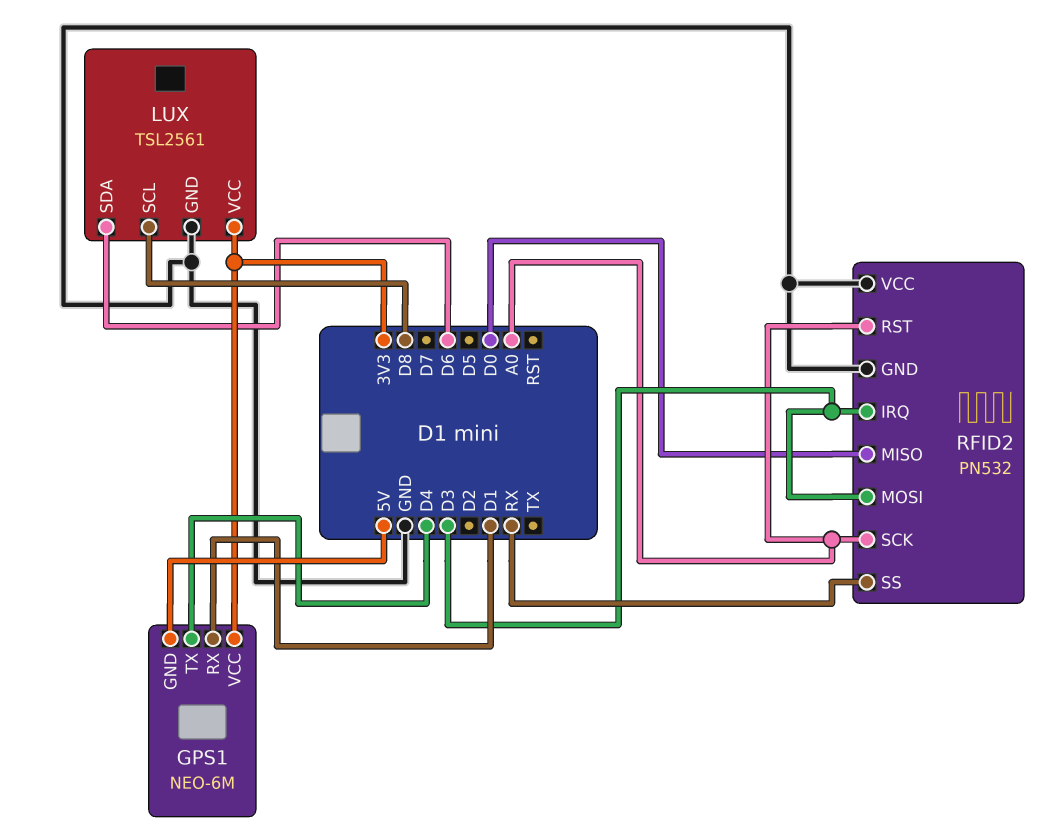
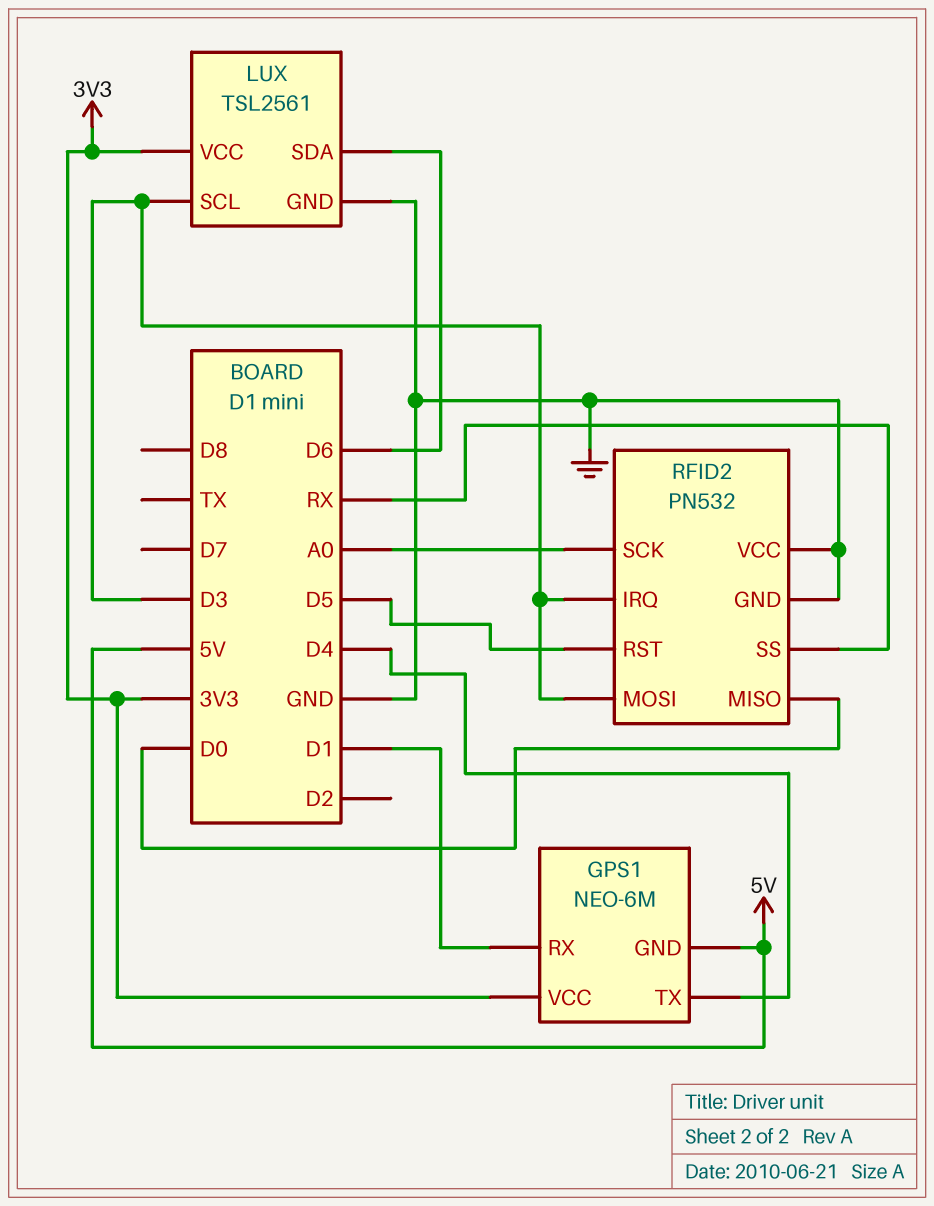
LUX pin SCL: D8 -> D3
RFID2 pin RST: A0 -> D5

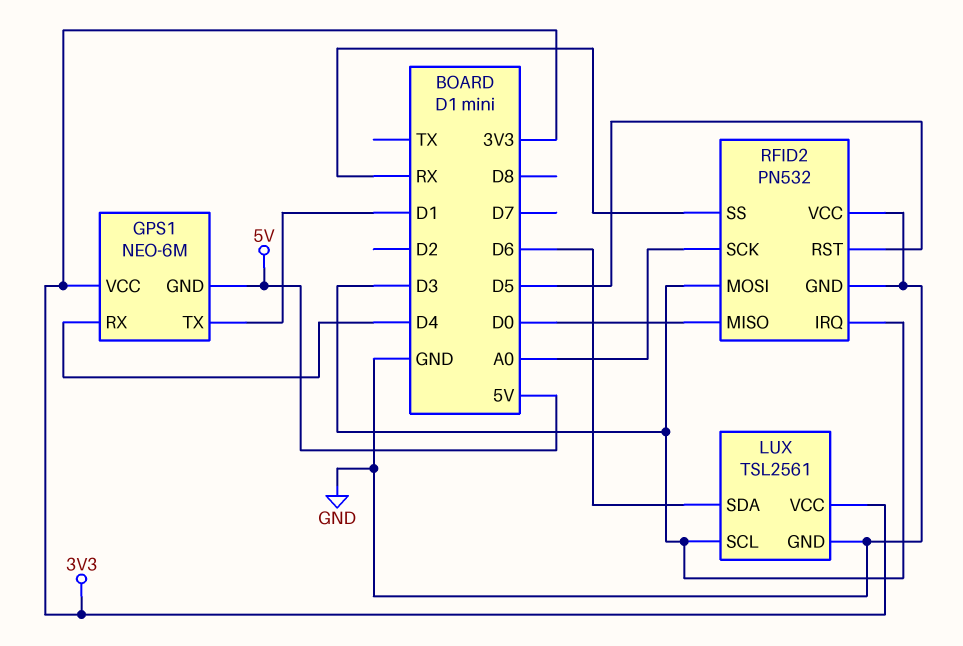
GPS1 pin RX: D1 -> D4
GPS1 pin TX: D4 -> D1

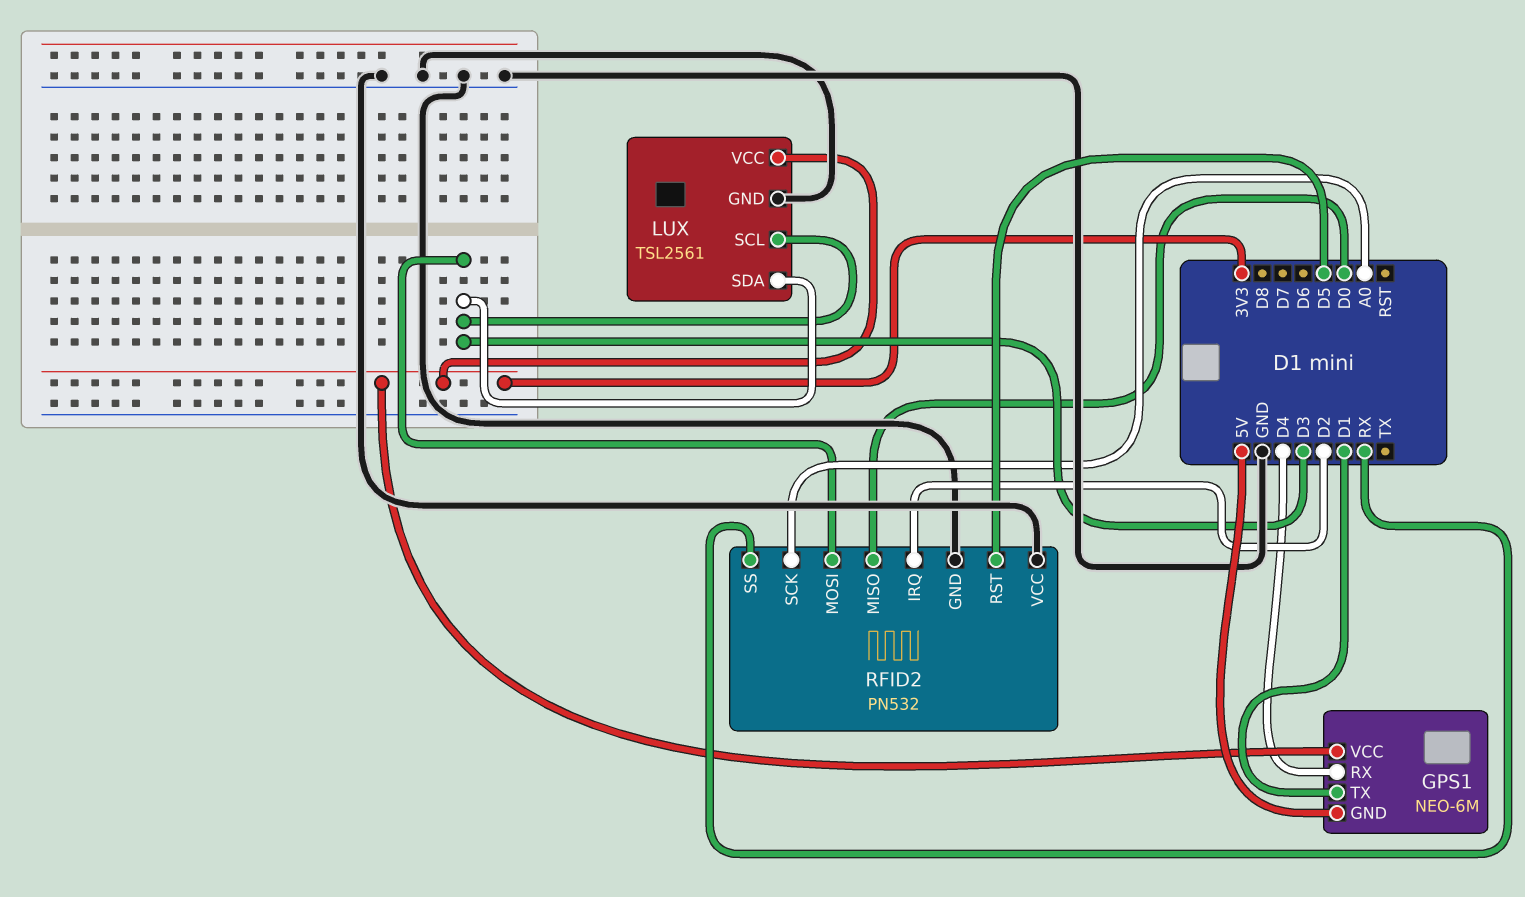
LUX pin SDA: D6 -> D3
RFID2 pin IRQ: D3 -> D2

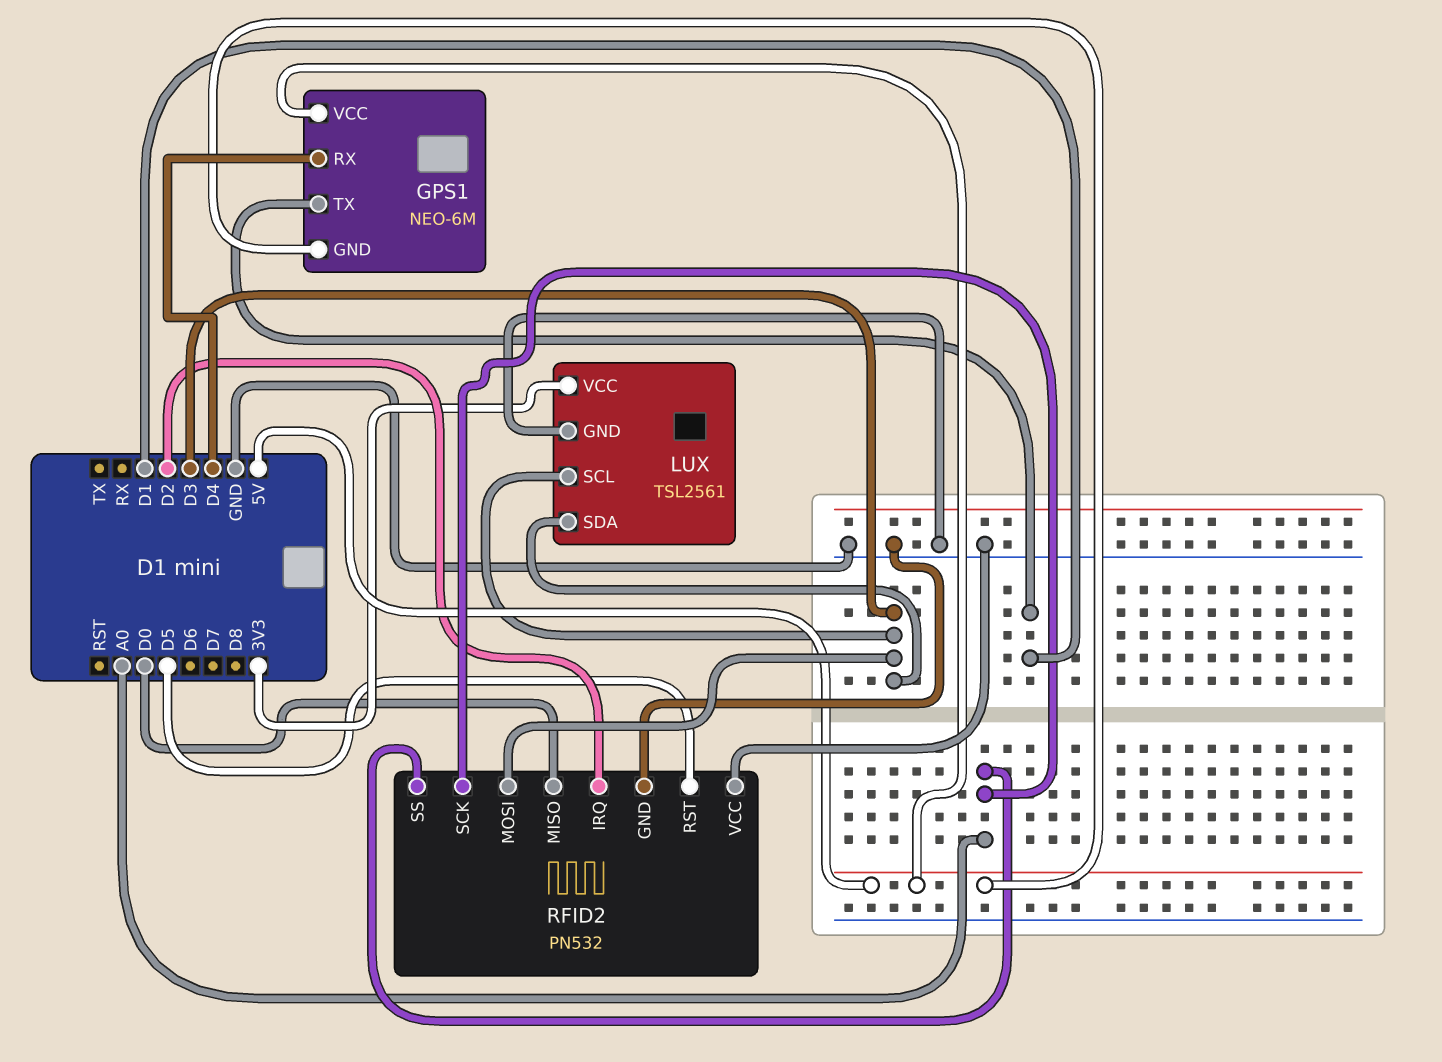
GPS1 pin VCC: 3V3 -> 5V
RFID2 pin SS: RX -> A0

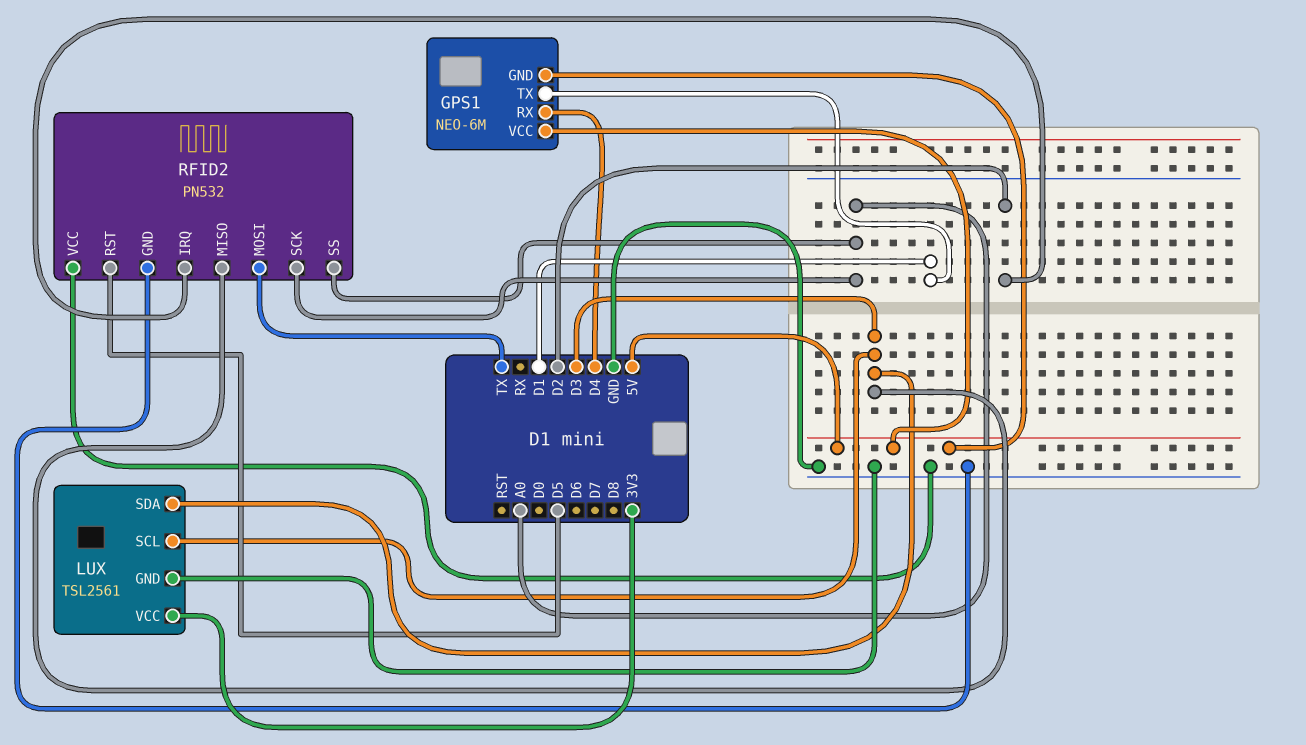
RFID2 pin MISO: D0 -> D3
RFID2 pin MOSI: D3 -> TX

